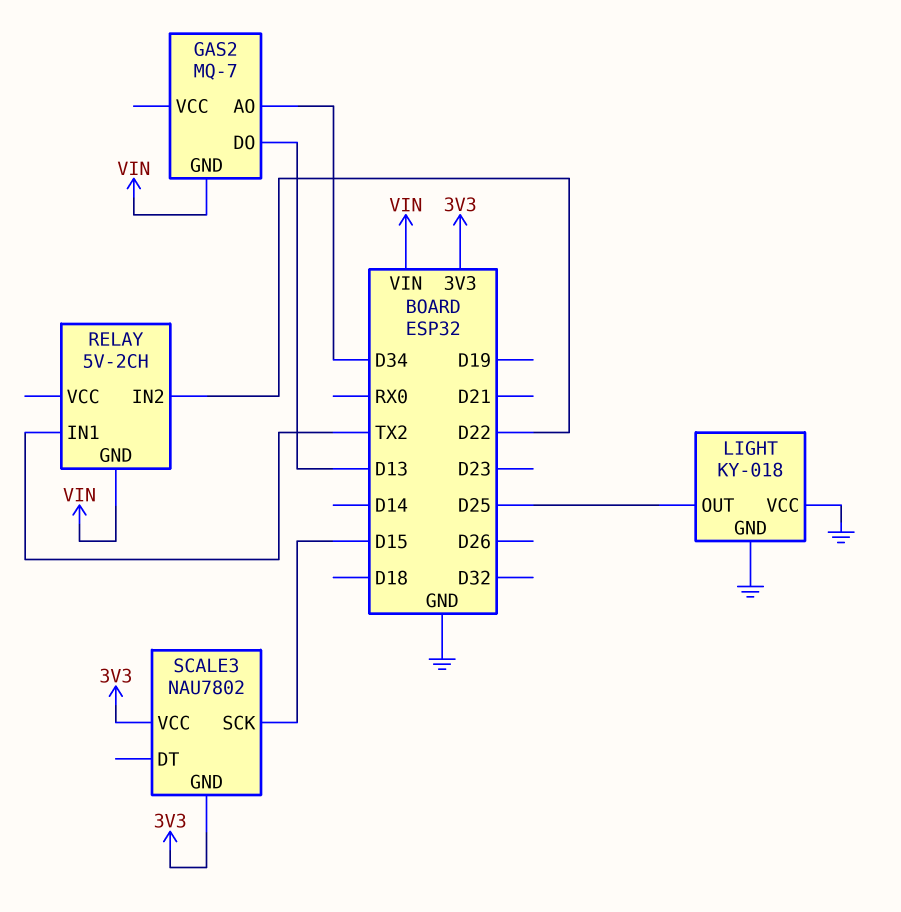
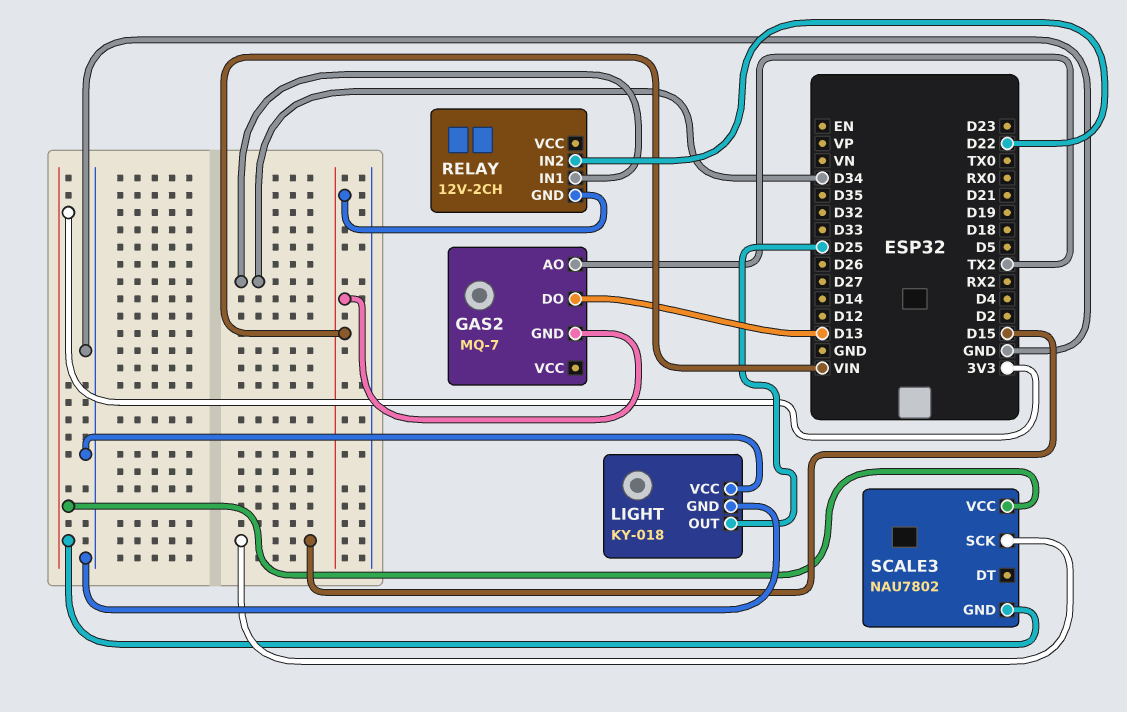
GAS2 pin AO: D34 -> TX2
RELAY: 5V-2CH -> 12V-2CH
RELAY pin IN1: TX2 -> D34

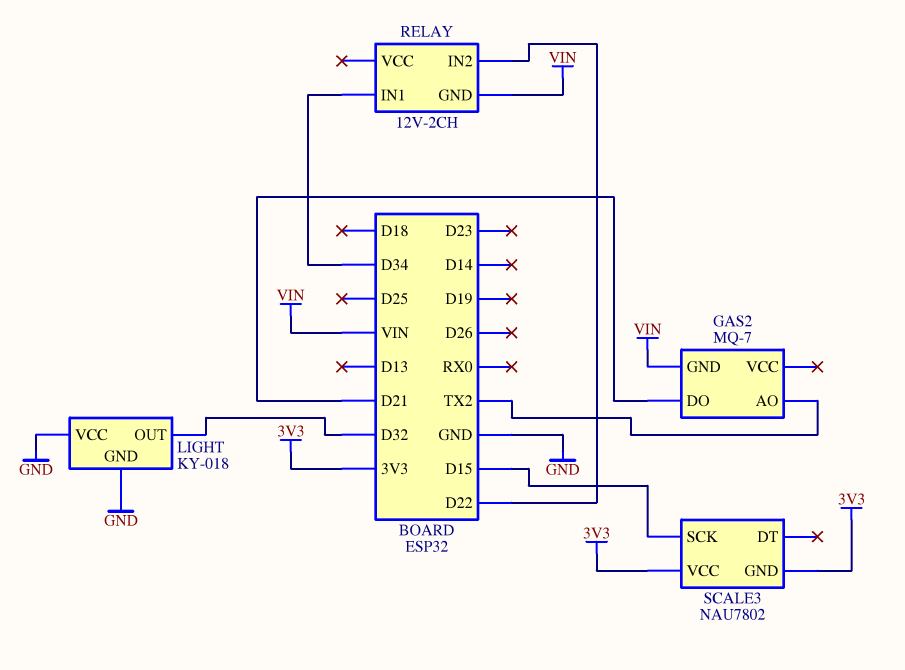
GAS2 pin DO: D13 -> D21
LIGHT pin OUT: D25 -> D32

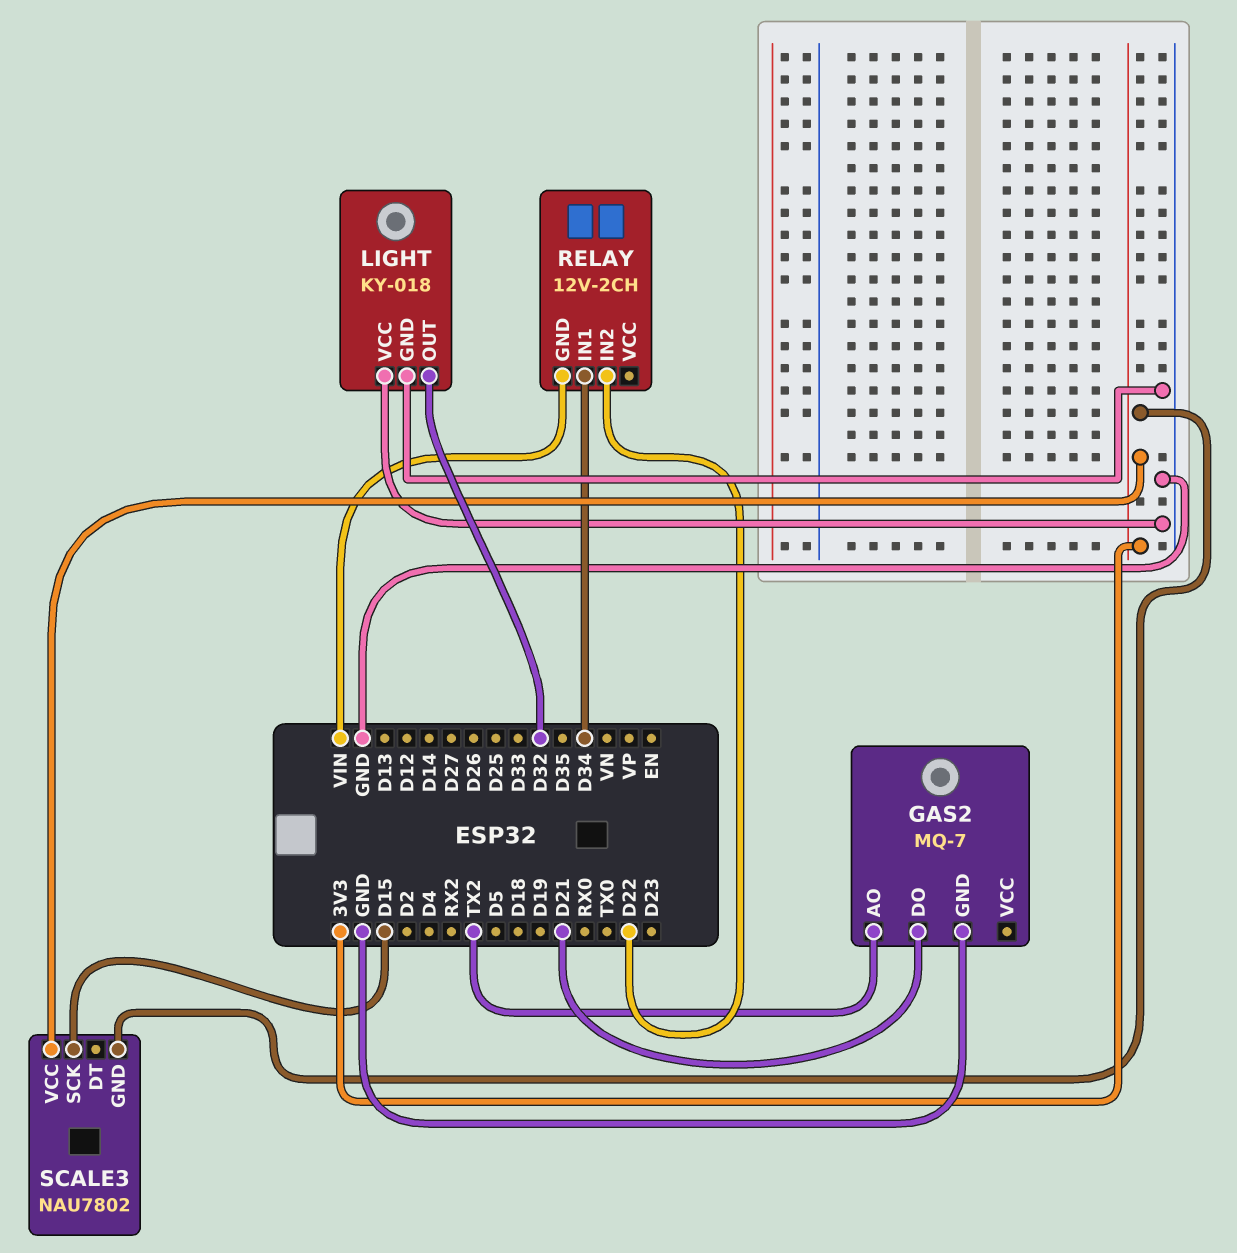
GAS2 pin GND: VIN -> GND

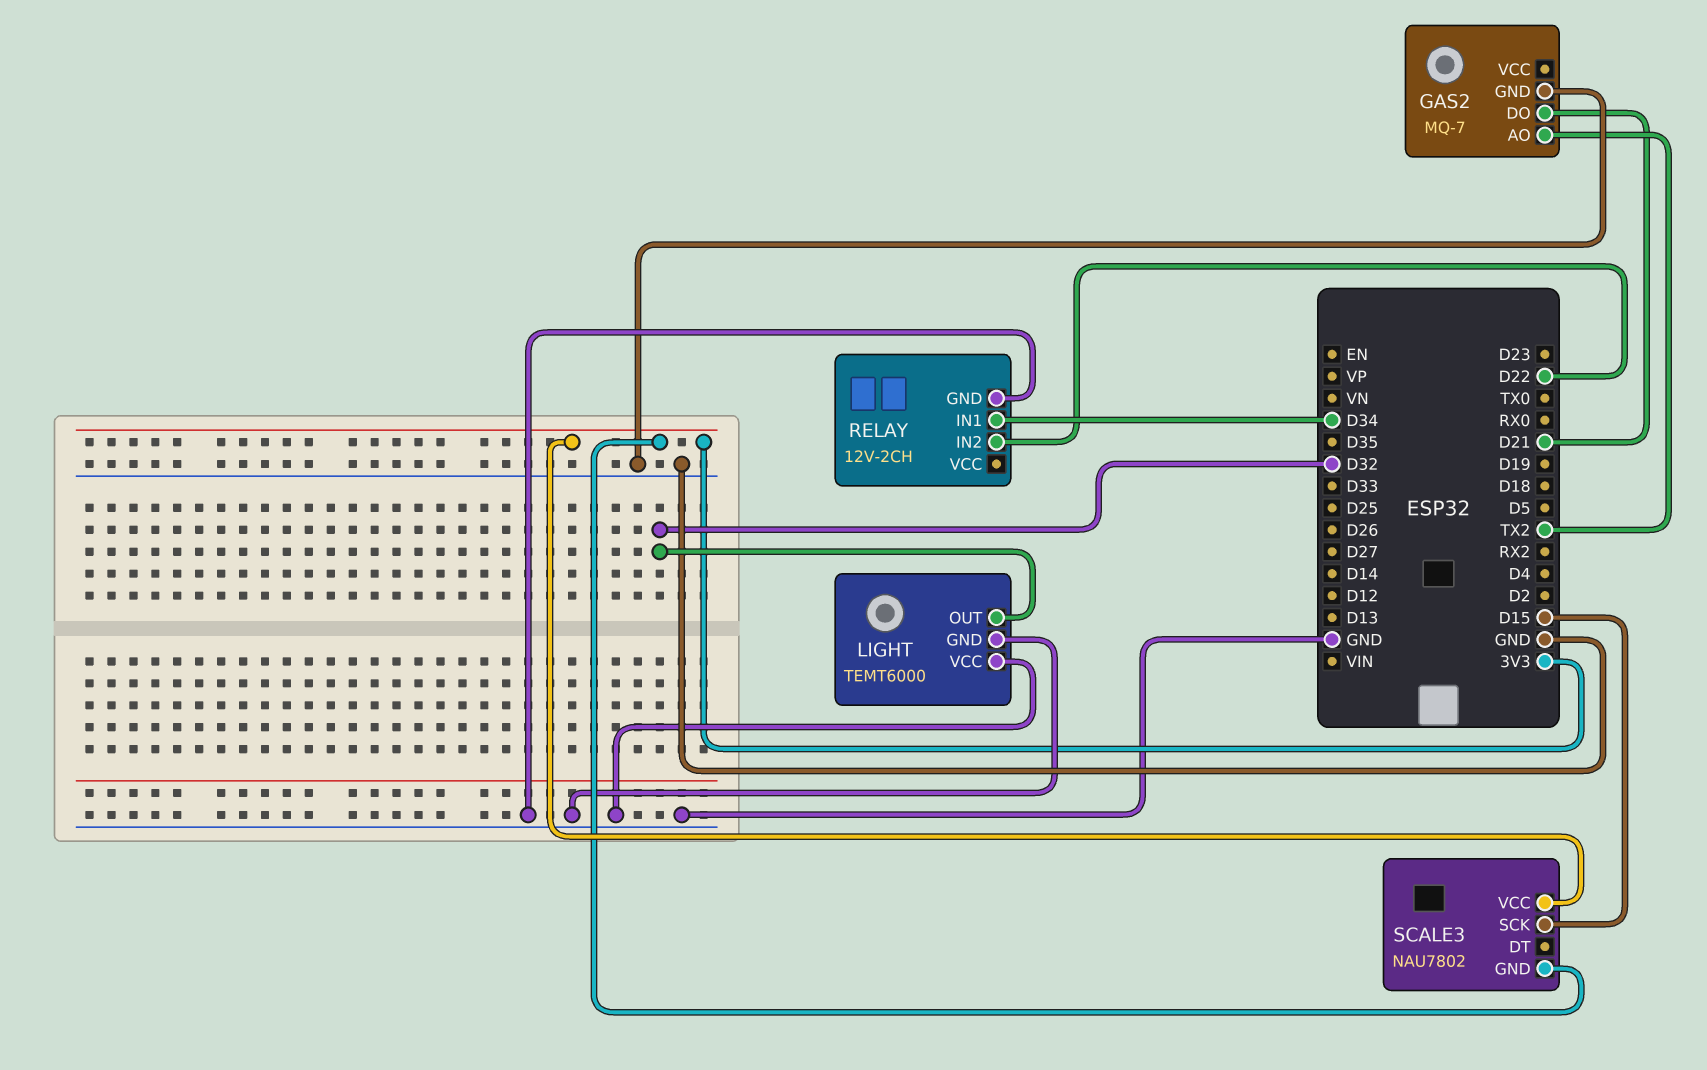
LIGHT: KY-018 -> TEMT6000
RELAY pin GND: VIN -> GND

